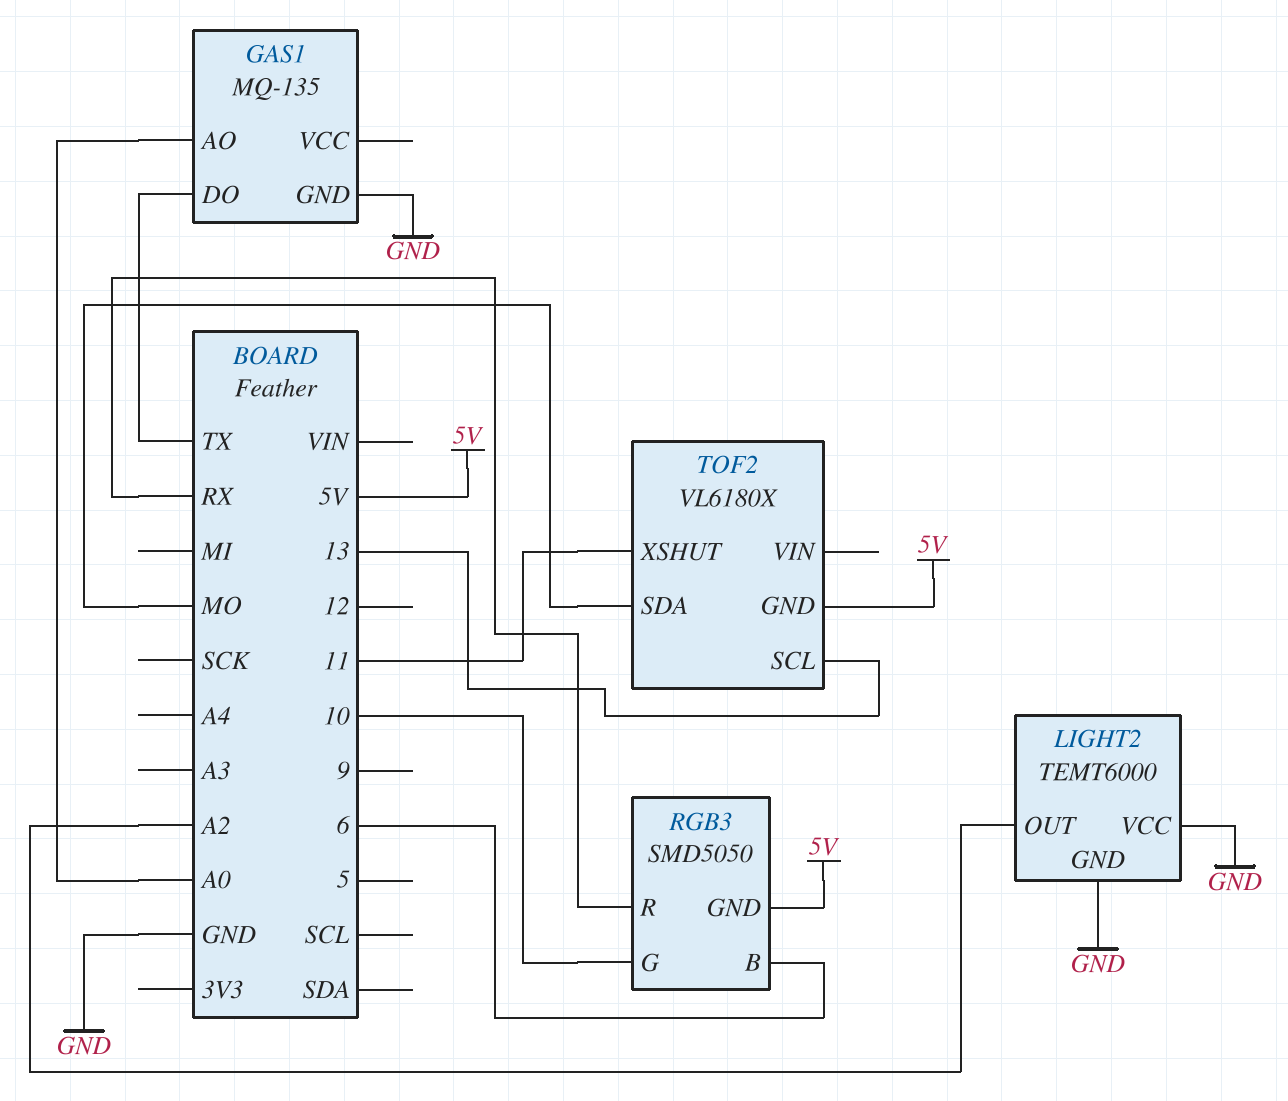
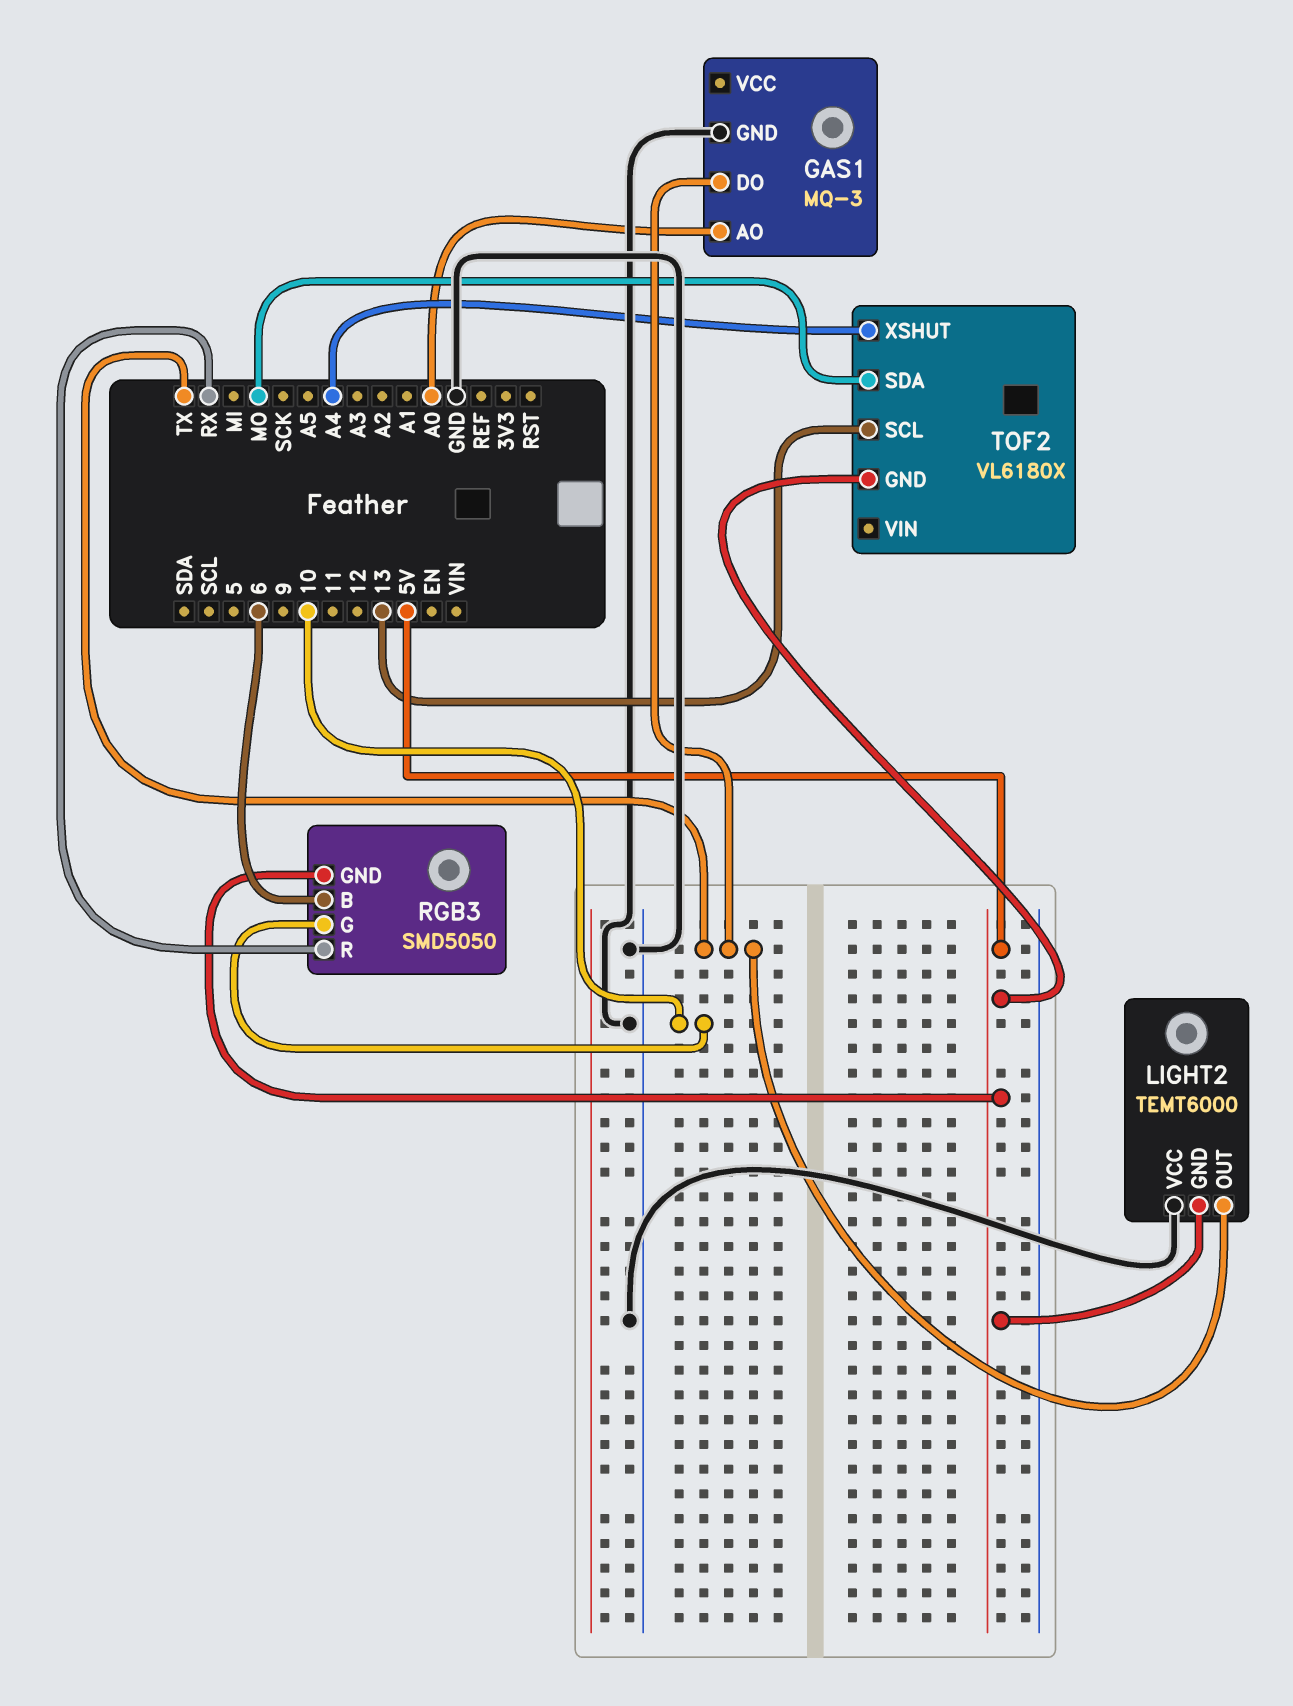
GAS1: MQ-135 -> MQ-3
LIGHT2 pin GND: GND -> 5V
LIGHT2 pin OUT: A2 -> TX
TOF2 pin XSHUT: 11 -> A4

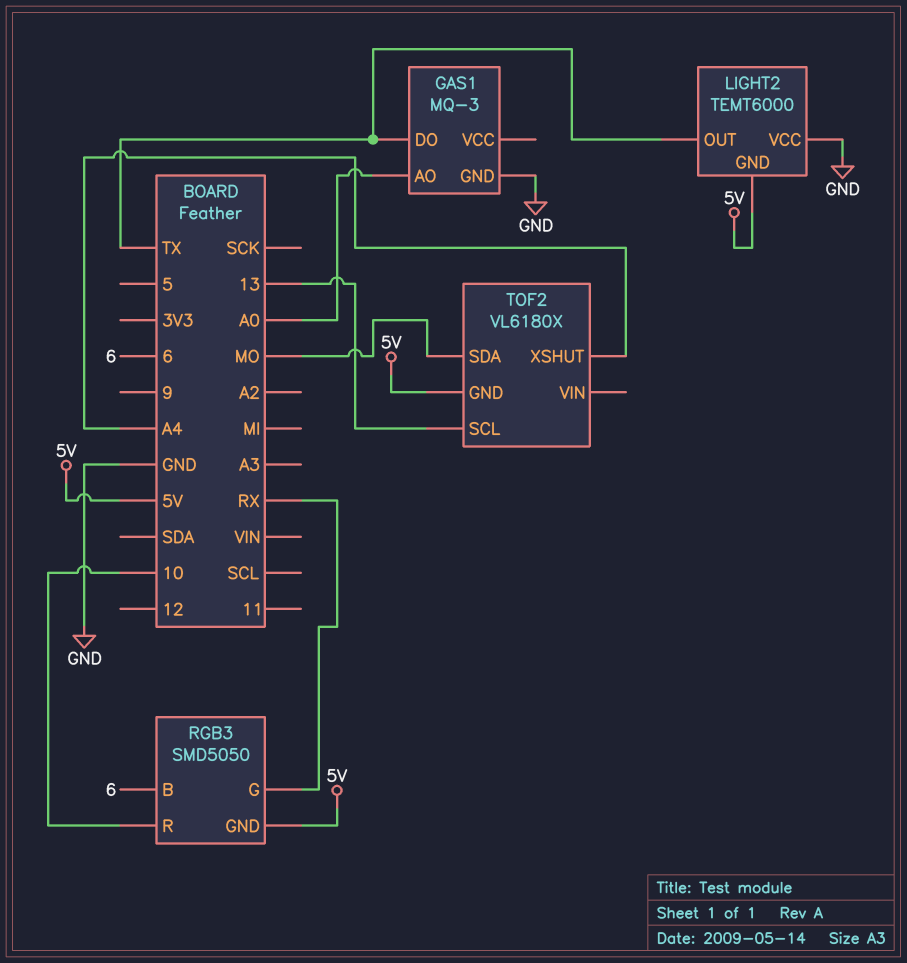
RGB3 pin G: 10 -> RX
RGB3 pin R: RX -> 10

